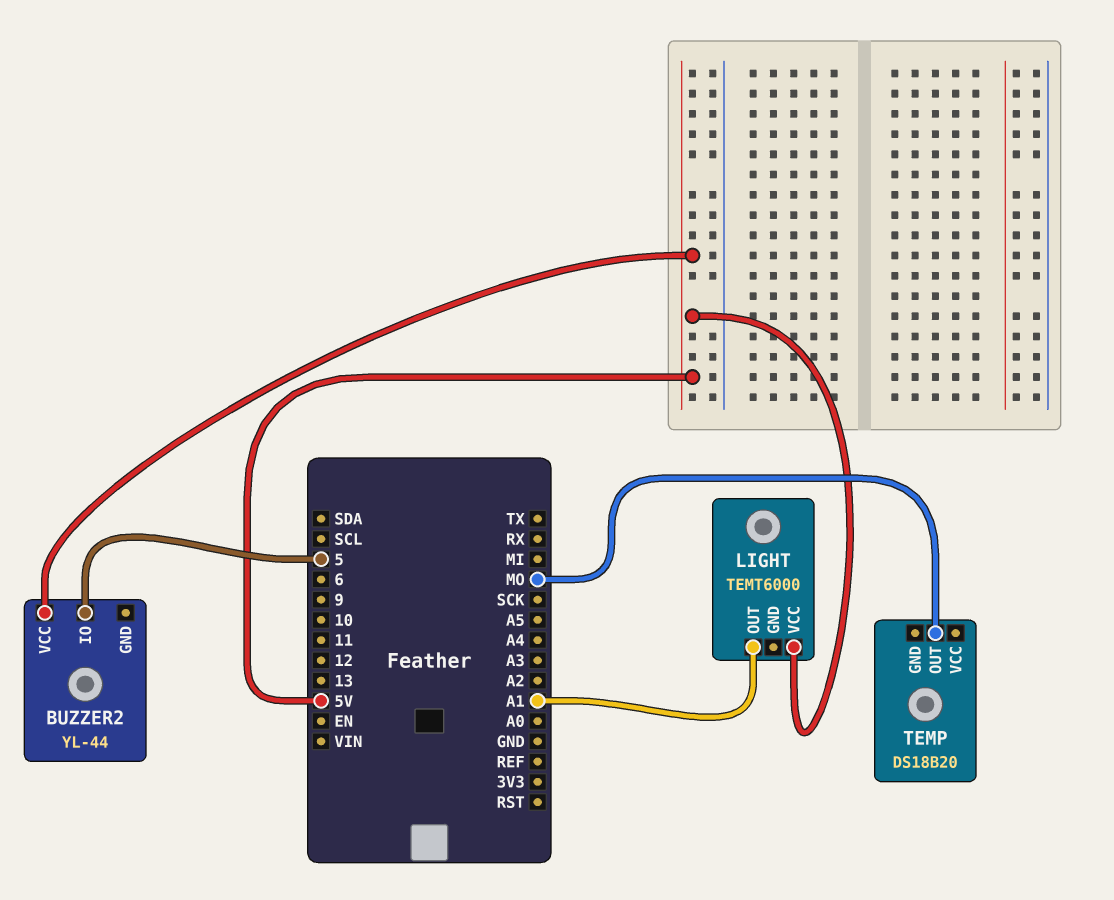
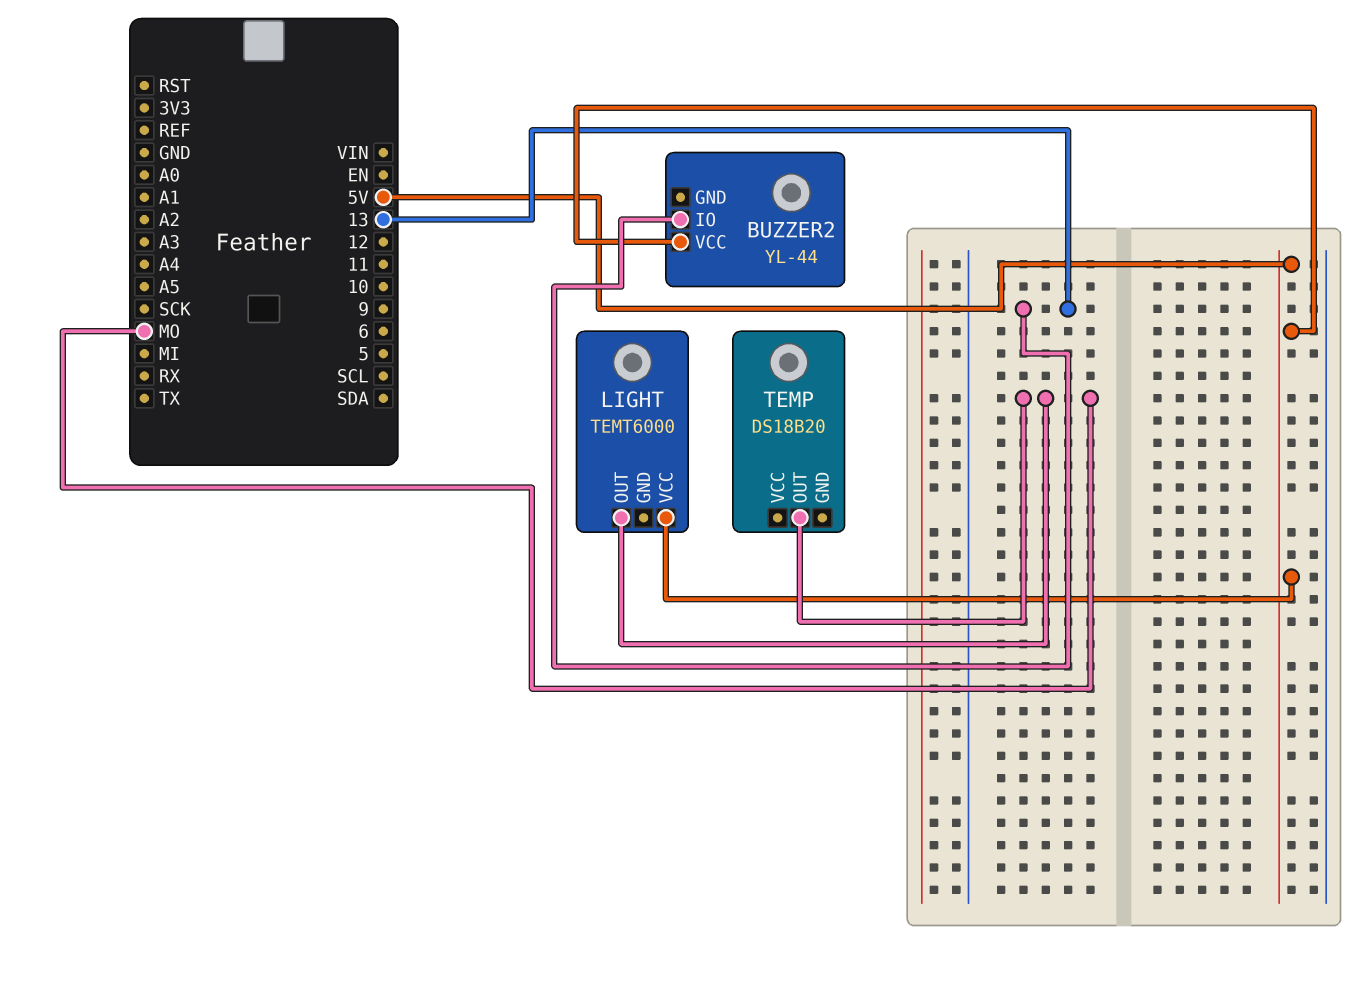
BUZZER2 pin IO: 5 -> 13
LIGHT pin OUT: A1 -> MO

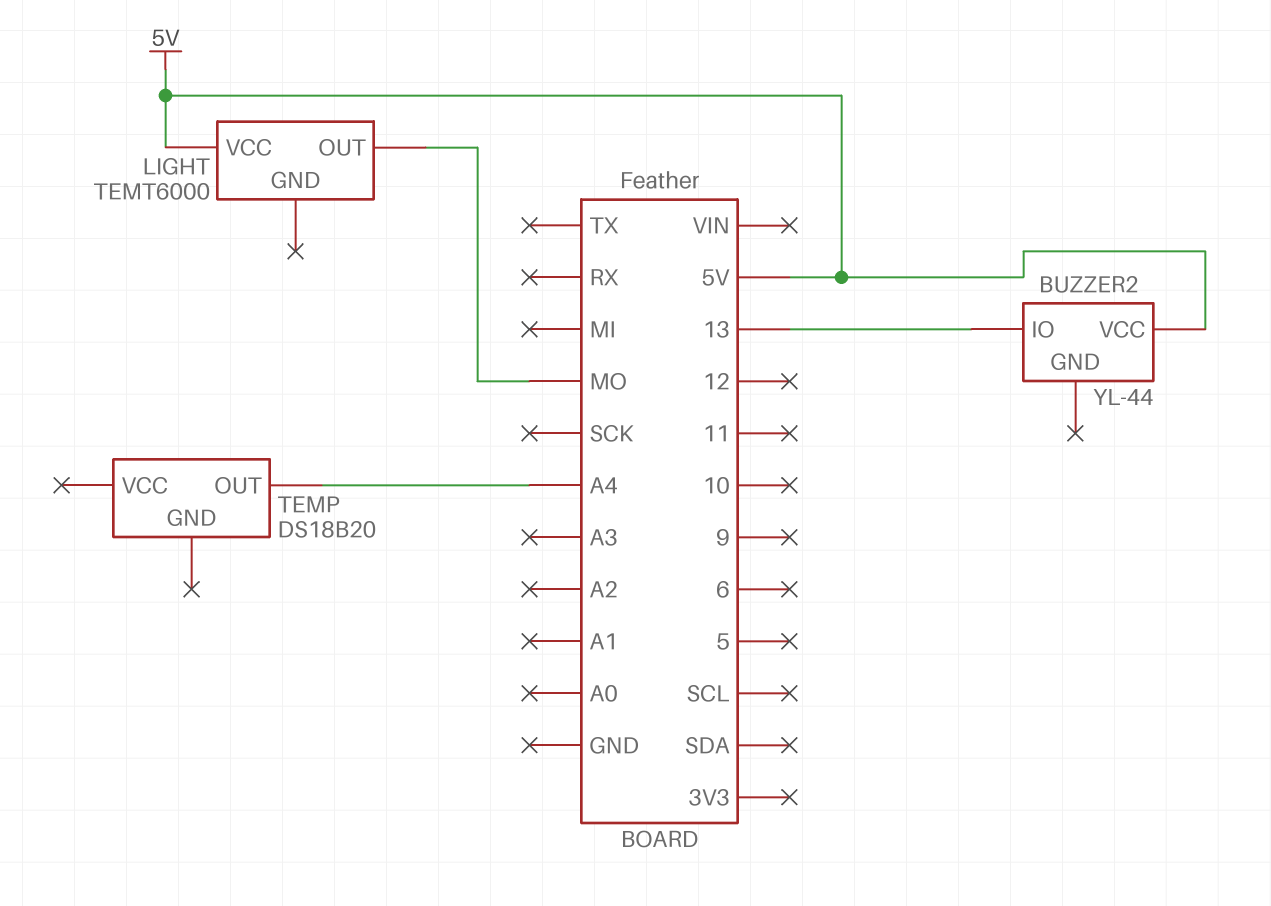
TEMP pin OUT: MO -> A4

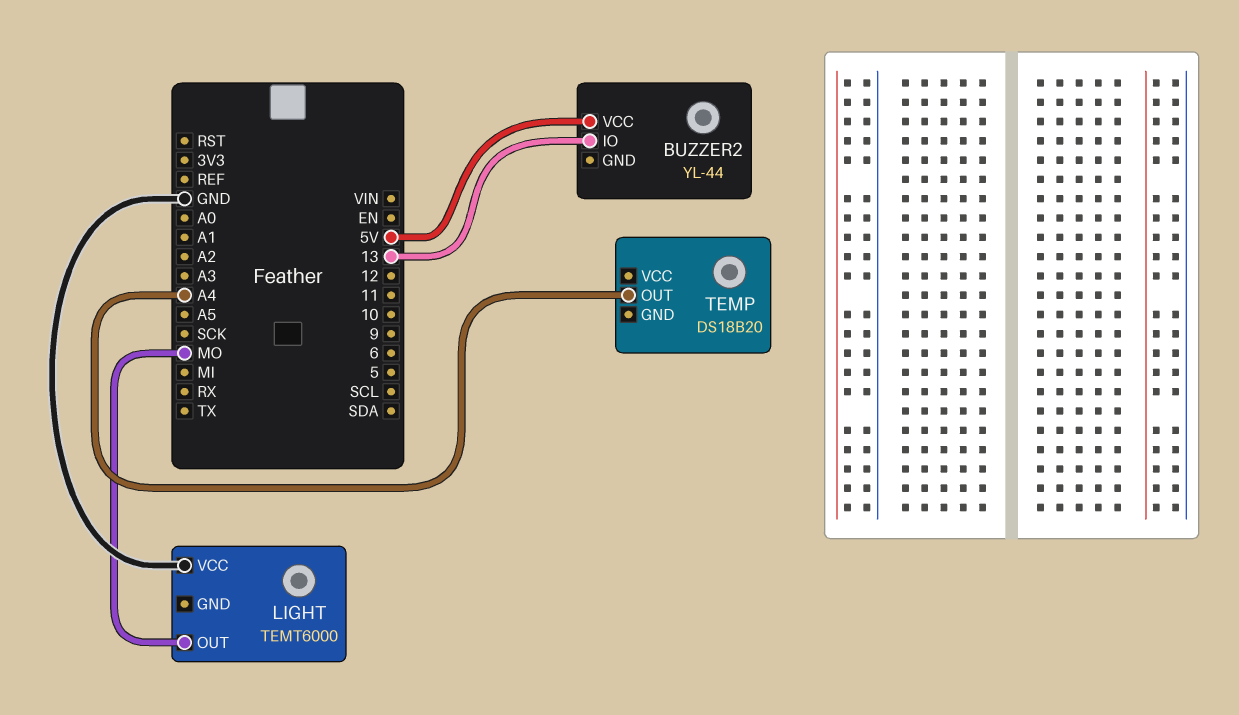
LIGHT pin VCC: 5V -> GND

